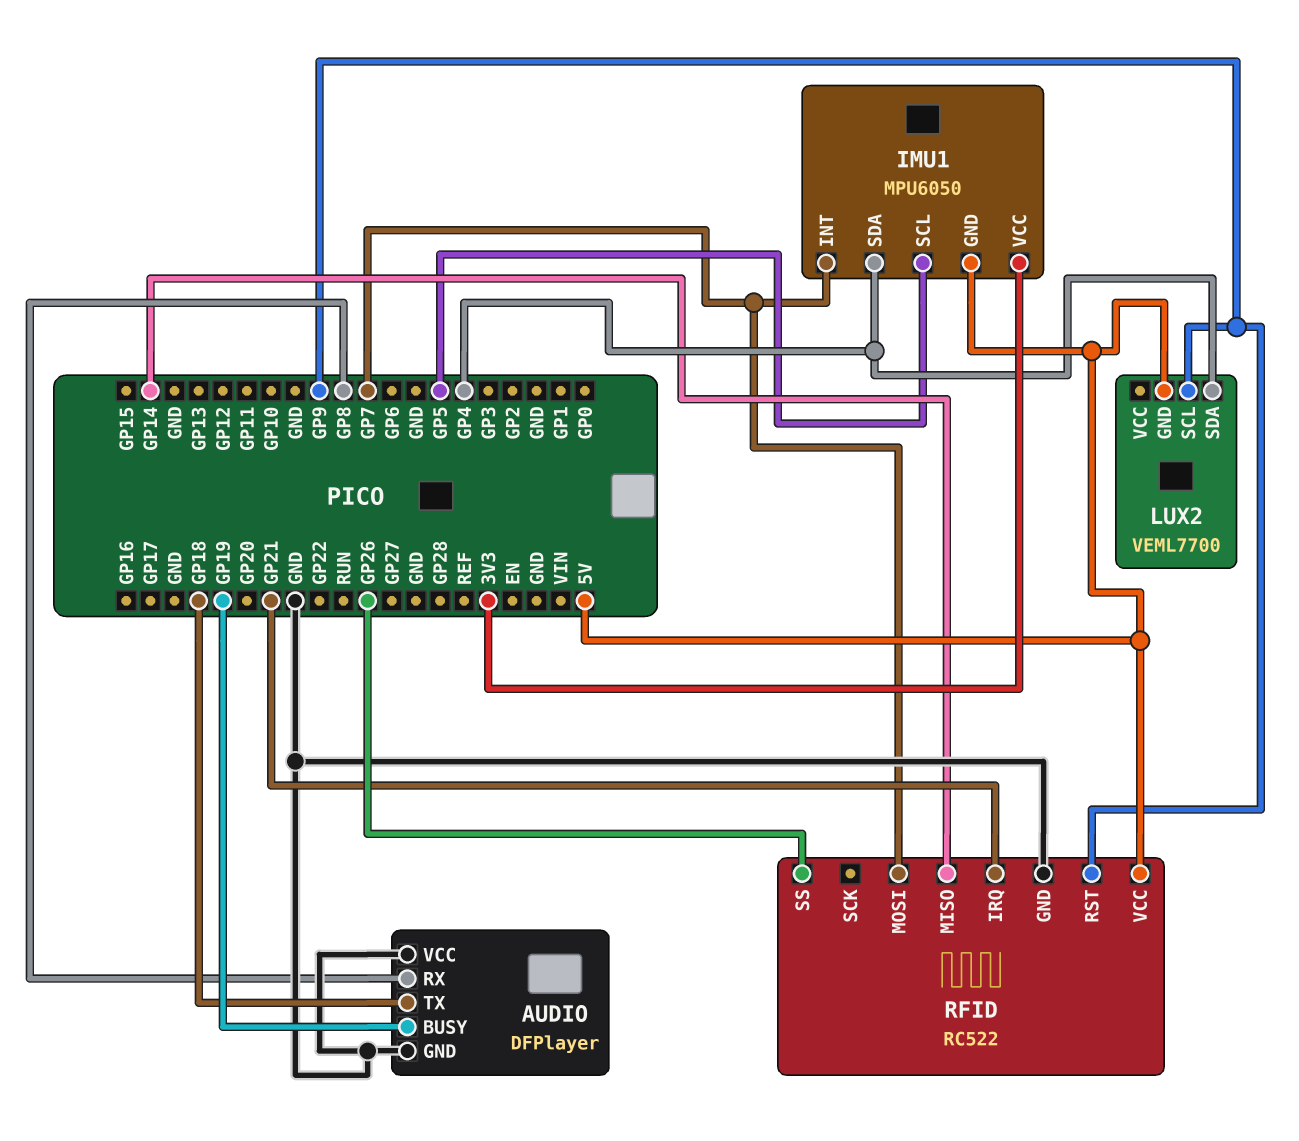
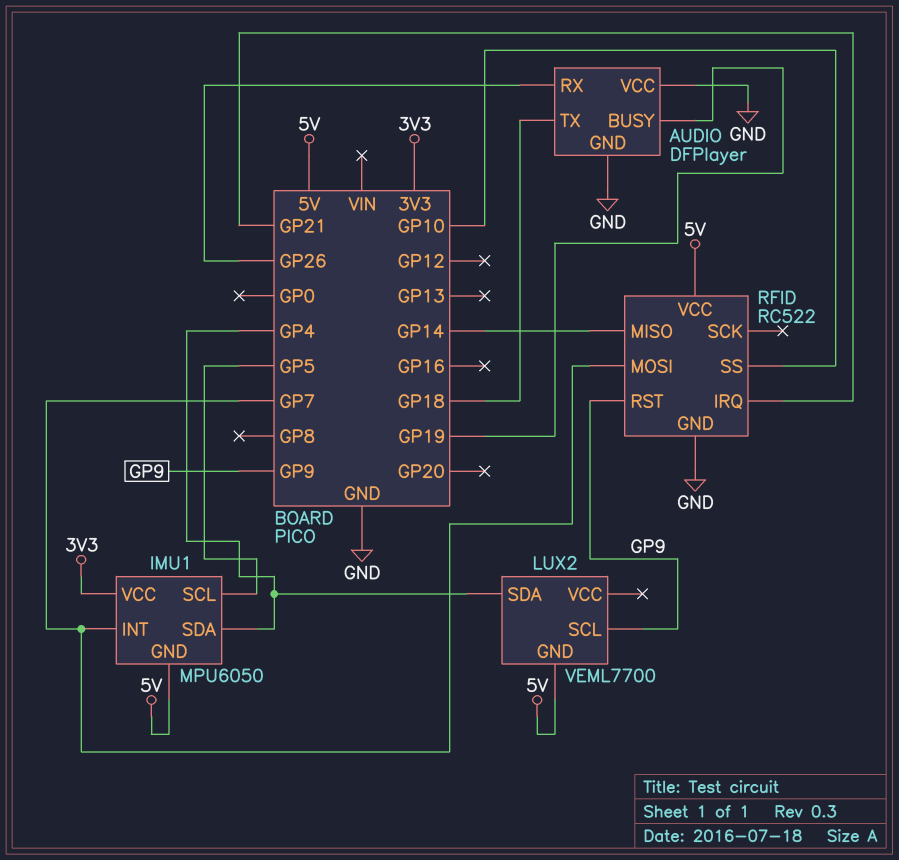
AUDIO pin RX: GP8 -> GP26
RFID pin SS: GP26 -> GP10

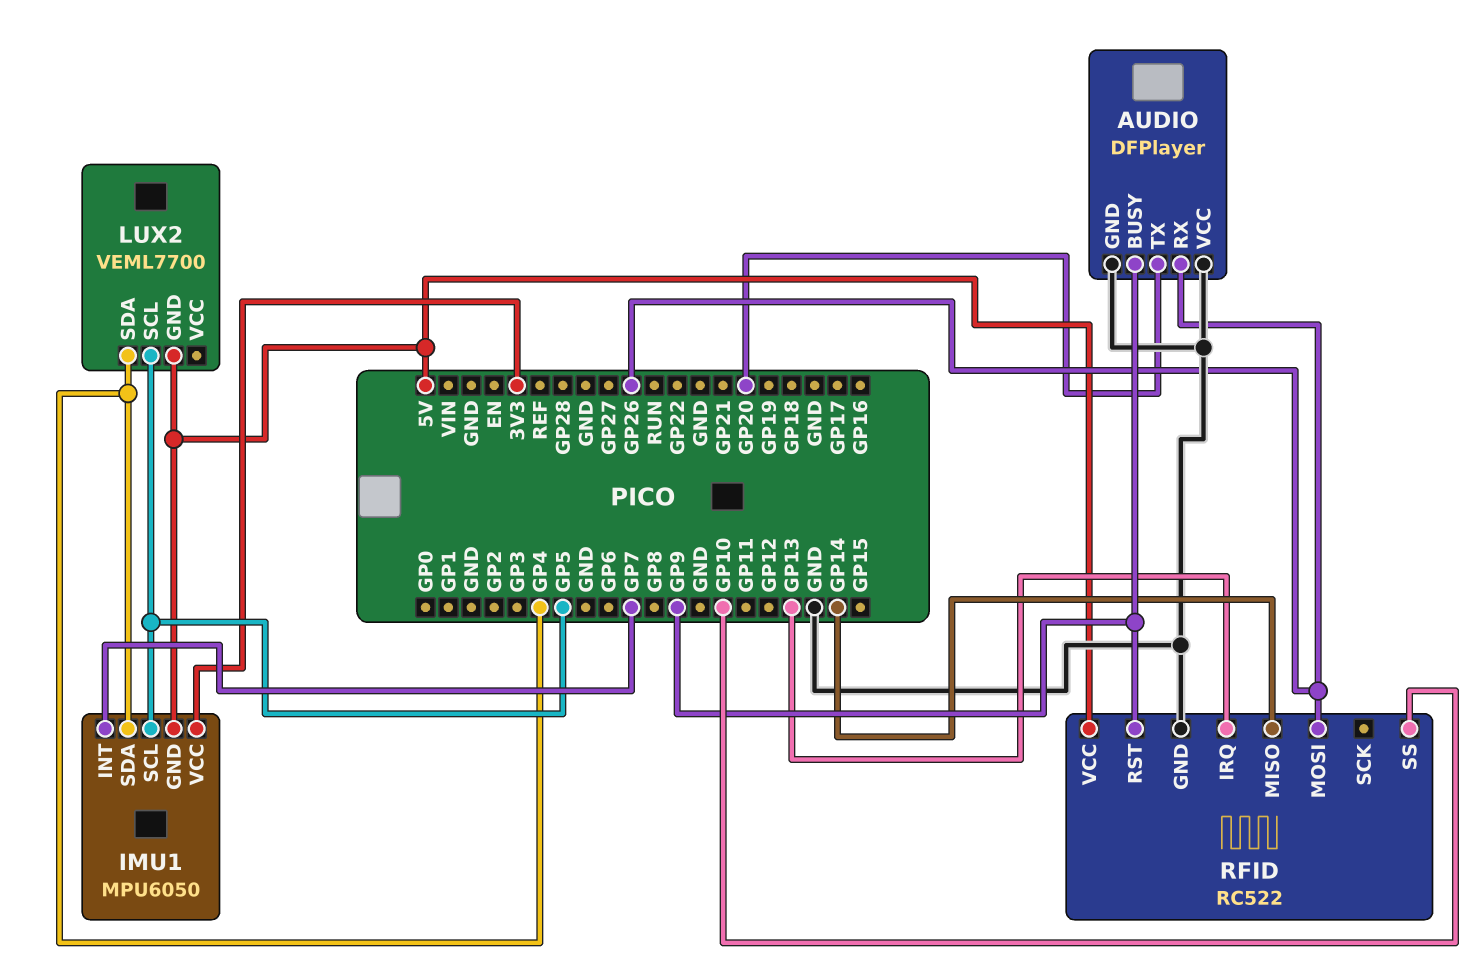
AUDIO pin BUSY: GP19 -> GP9
AUDIO pin TX: GP18 -> GP20
LUX2 pin SCL: GP9 -> GP5
RFID pin IRQ: GP21 -> GP13
RFID pin MOSI: GP7 -> GP26

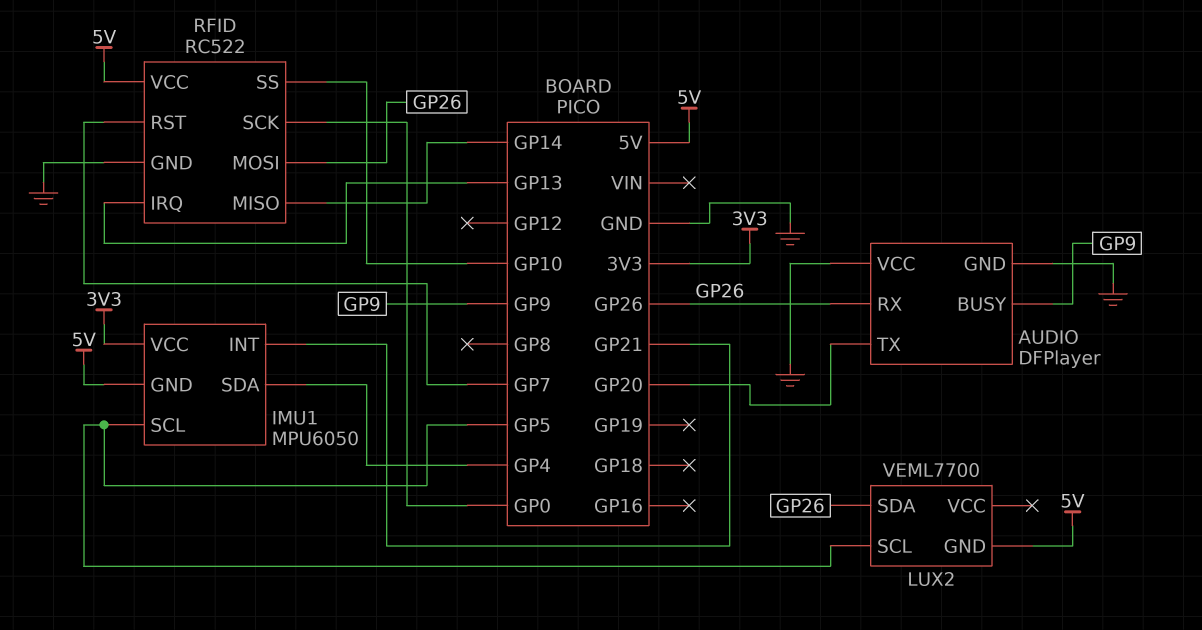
IMU1 pin INT: GP7 -> GP21
LUX2 pin SDA: GP4 -> GP26
RFID pin RST: GP9 -> GP7
RFID pin SCK: none -> GP0

